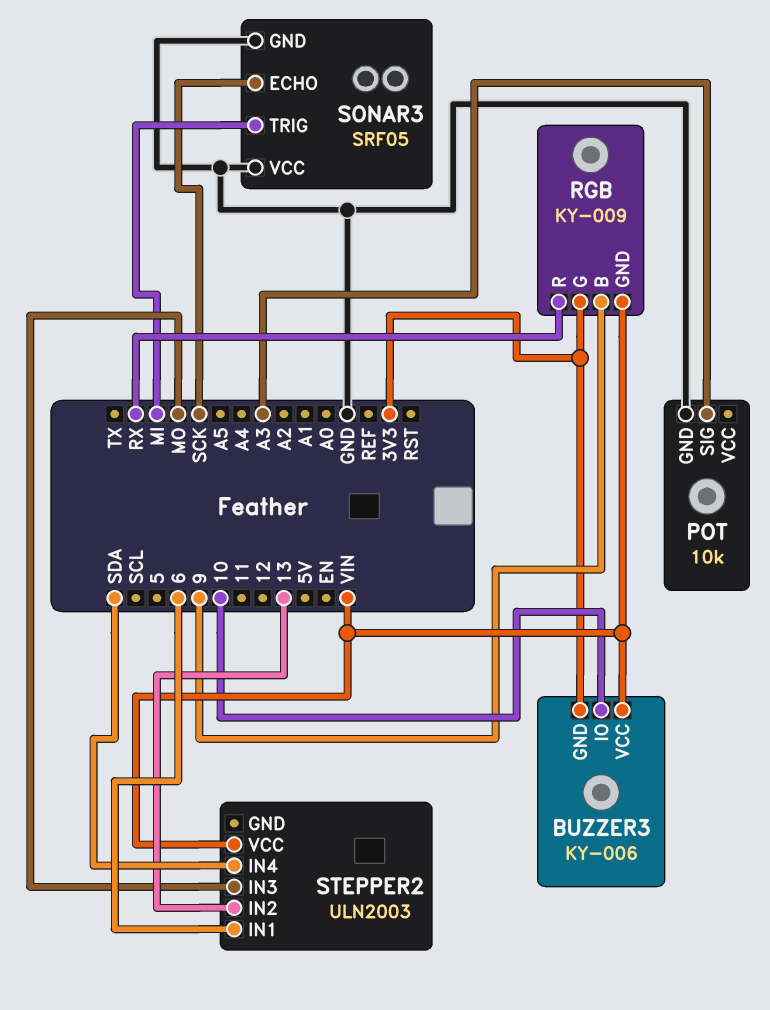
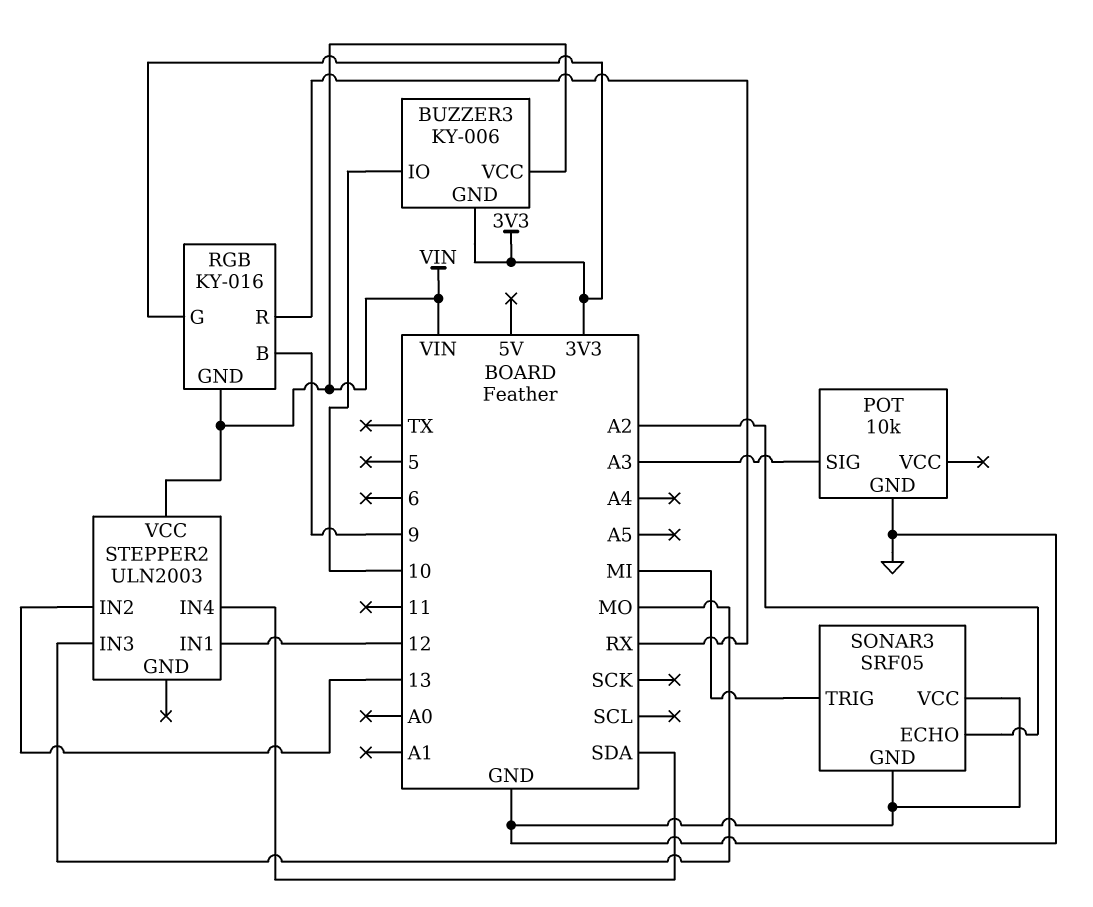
RGB: KY-009 -> KY-016
SONAR3 pin ECHO: SCK -> A2
STEPPER2 pin IN1: 6 -> 12

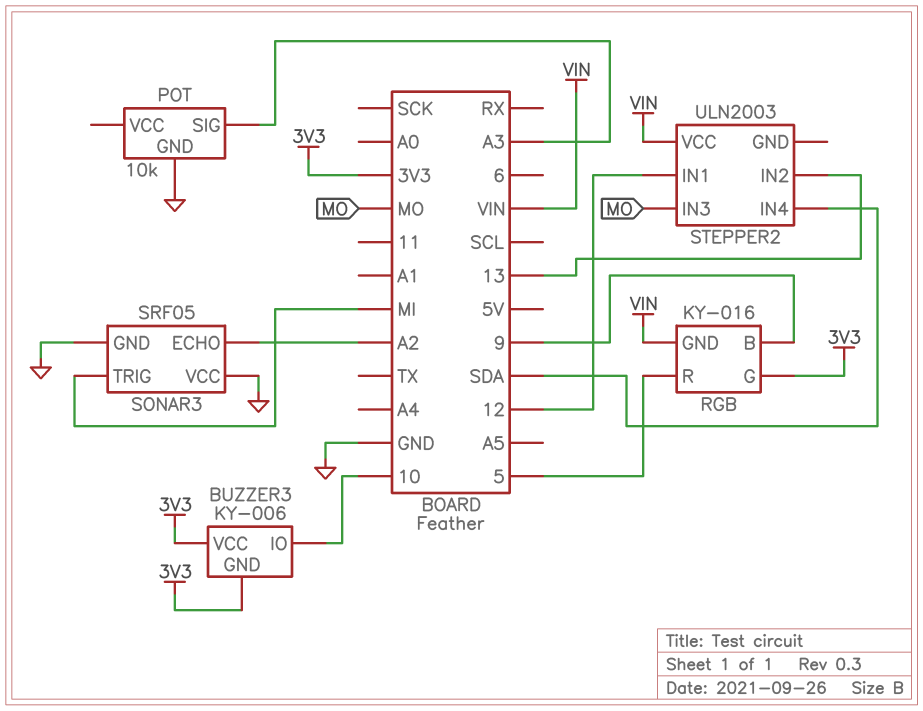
BUZZER3 pin VCC: VIN -> 3V3
RGB pin R: RX -> 5

